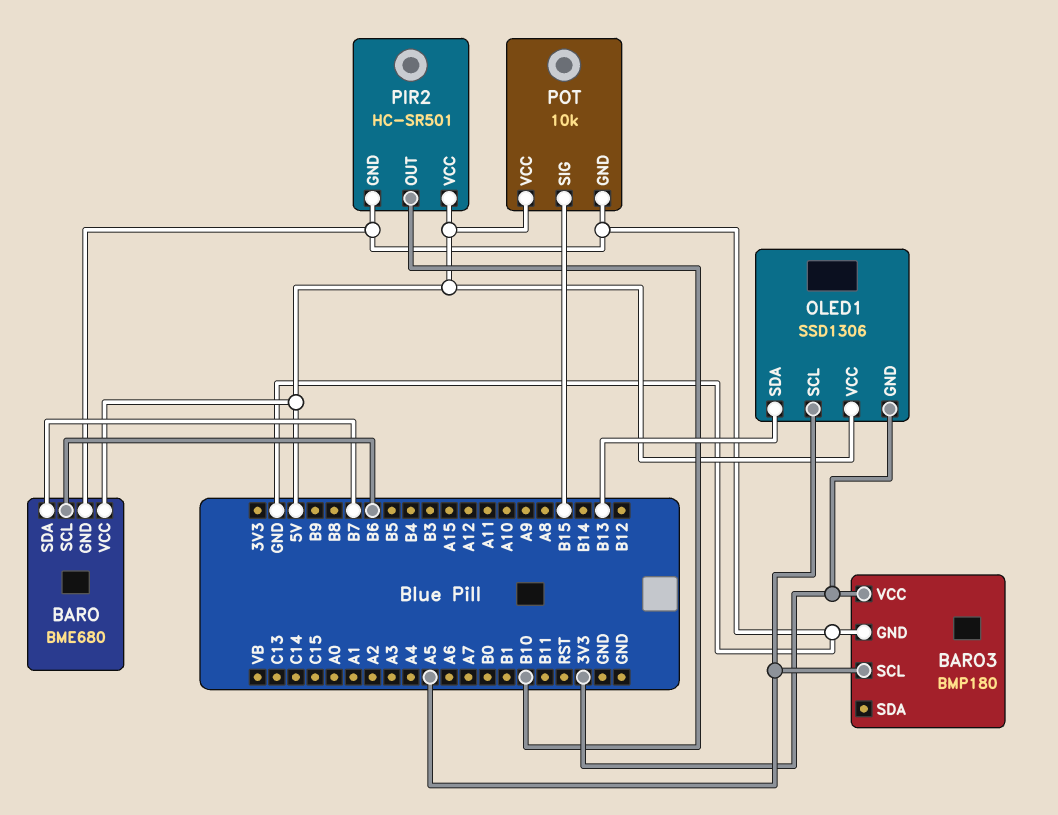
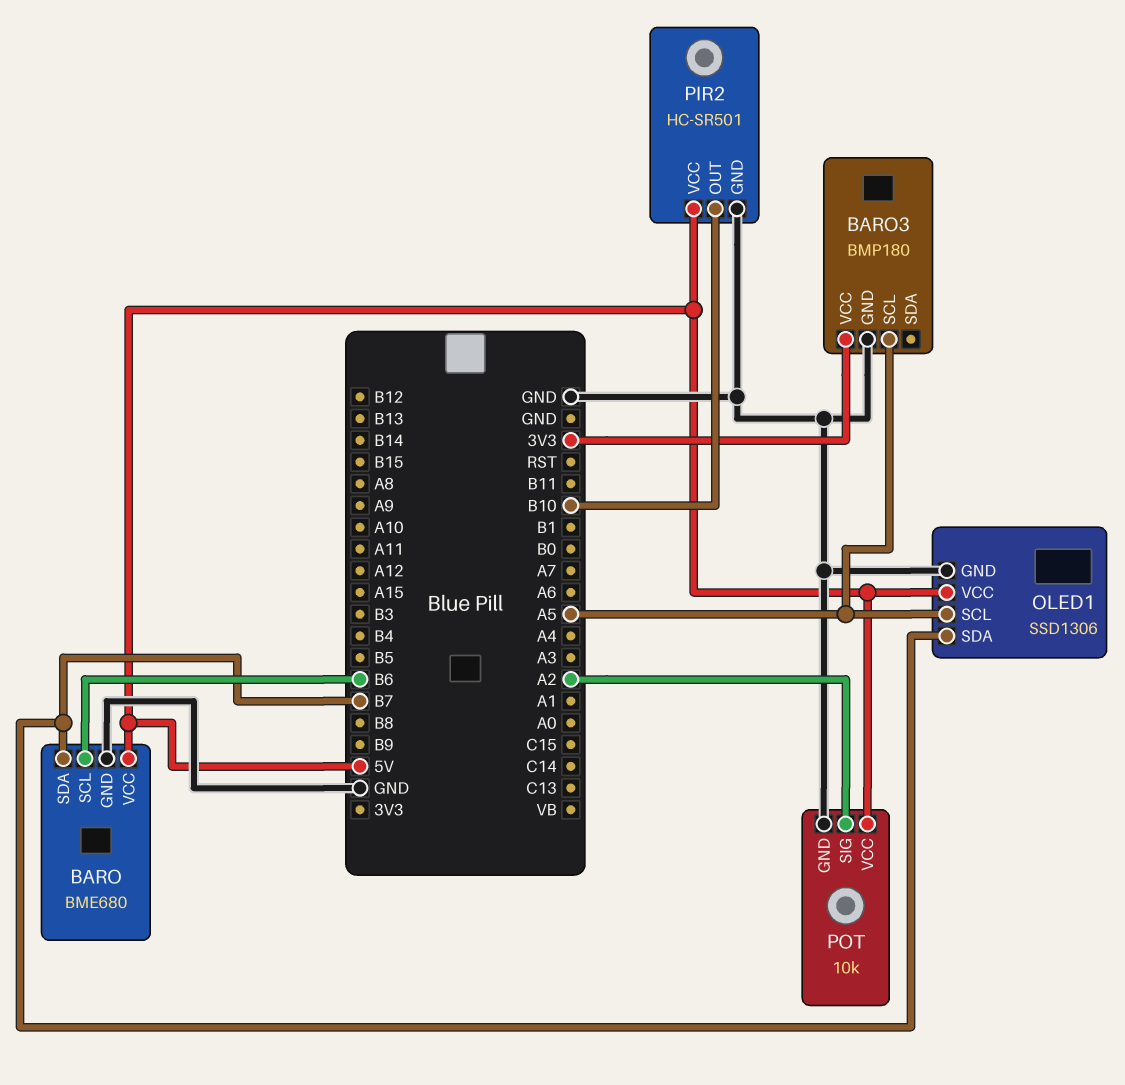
OLED1 pin GND: 3V3 -> GND
OLED1 pin SDA: B13 -> B7
POT pin SIG: B15 -> A2

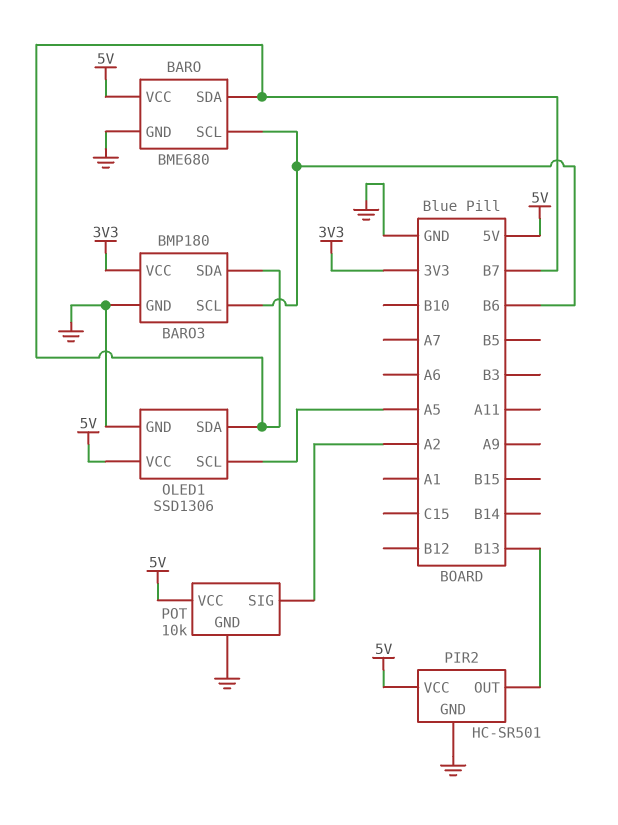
BARO3 pin SCL: A5 -> B6
BARO3 pin SDA: none -> B7
PIR2 pin OUT: B10 -> B13

